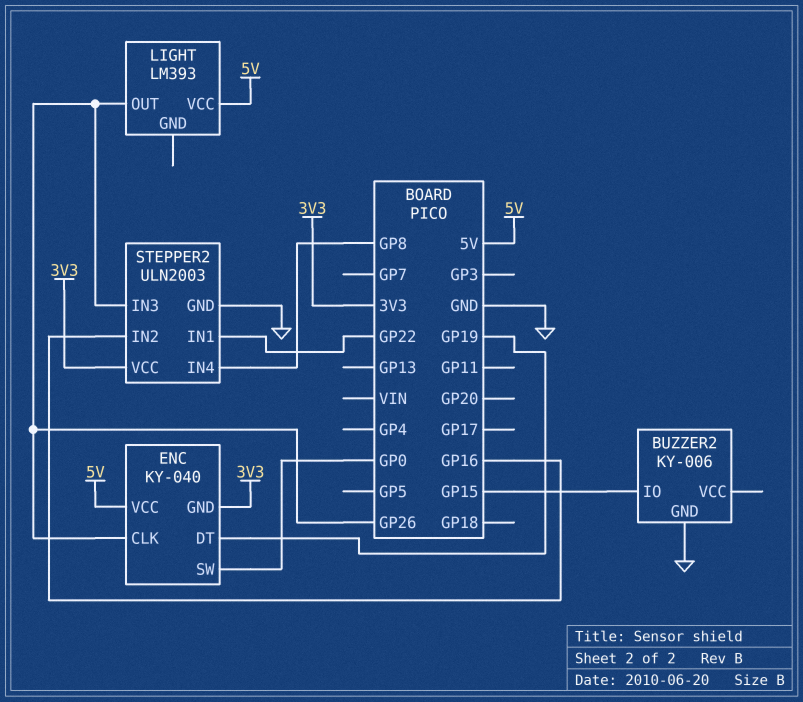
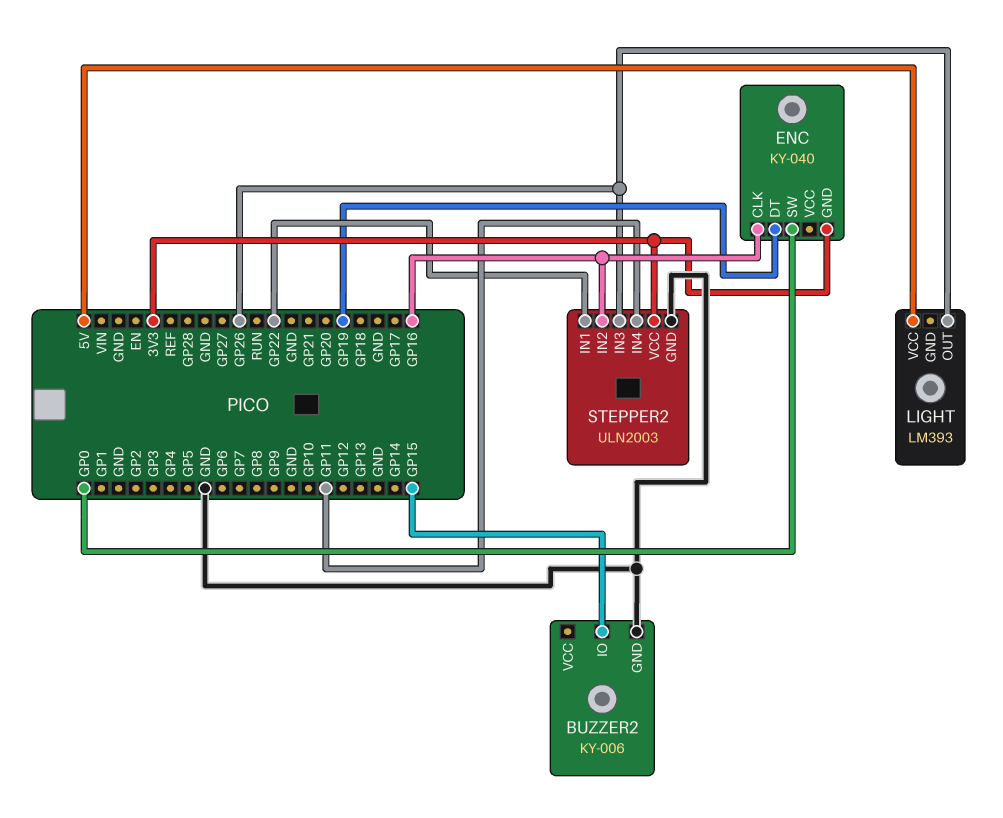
ENC pin CLK: GP26 -> GP16
ENC pin VCC: 5V -> none
STEPPER2 pin IN4: GP8 -> GP11

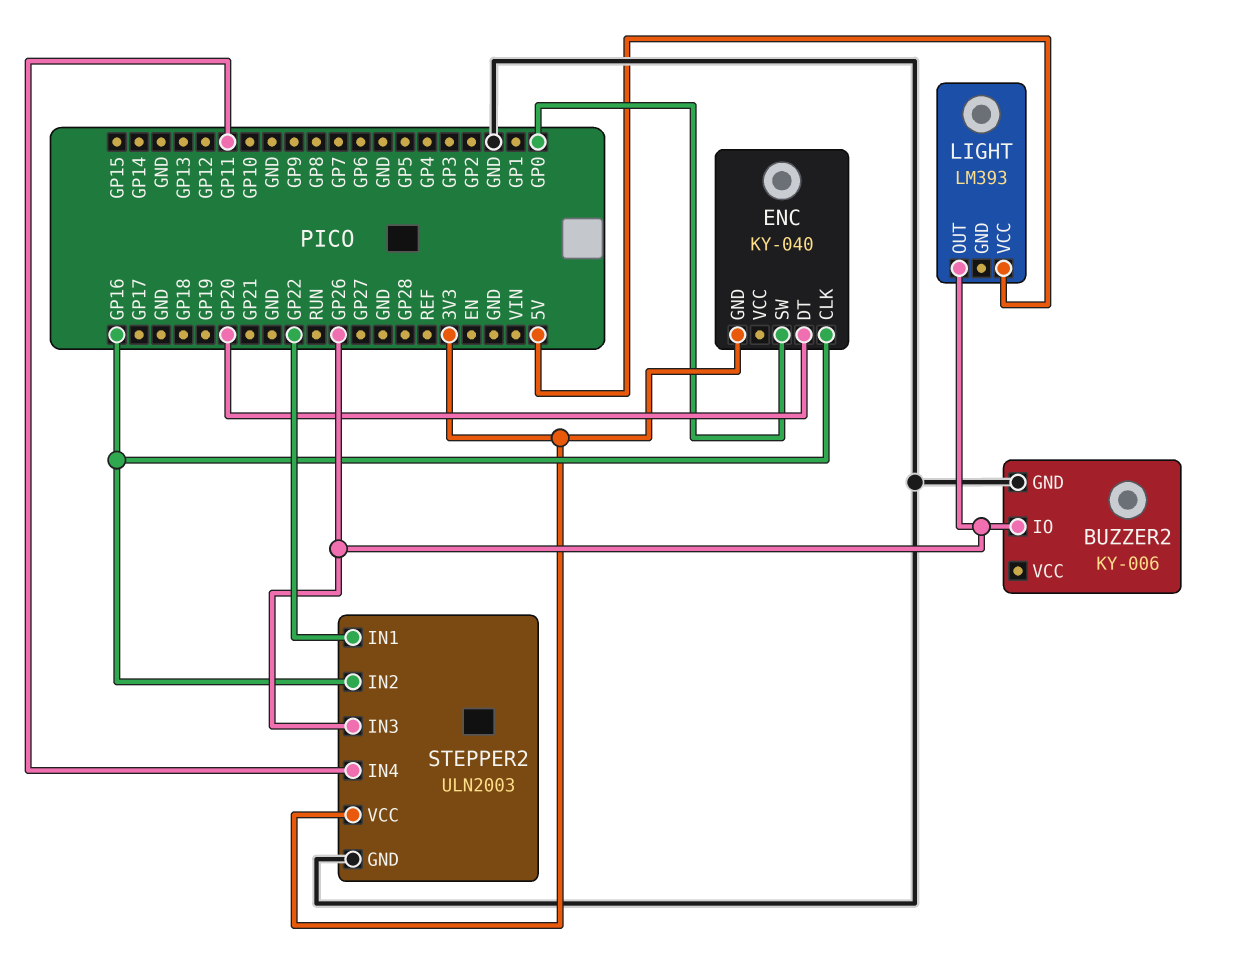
BUZZER2 pin IO: GP15 -> GP26
ENC pin DT: GP19 -> GP20

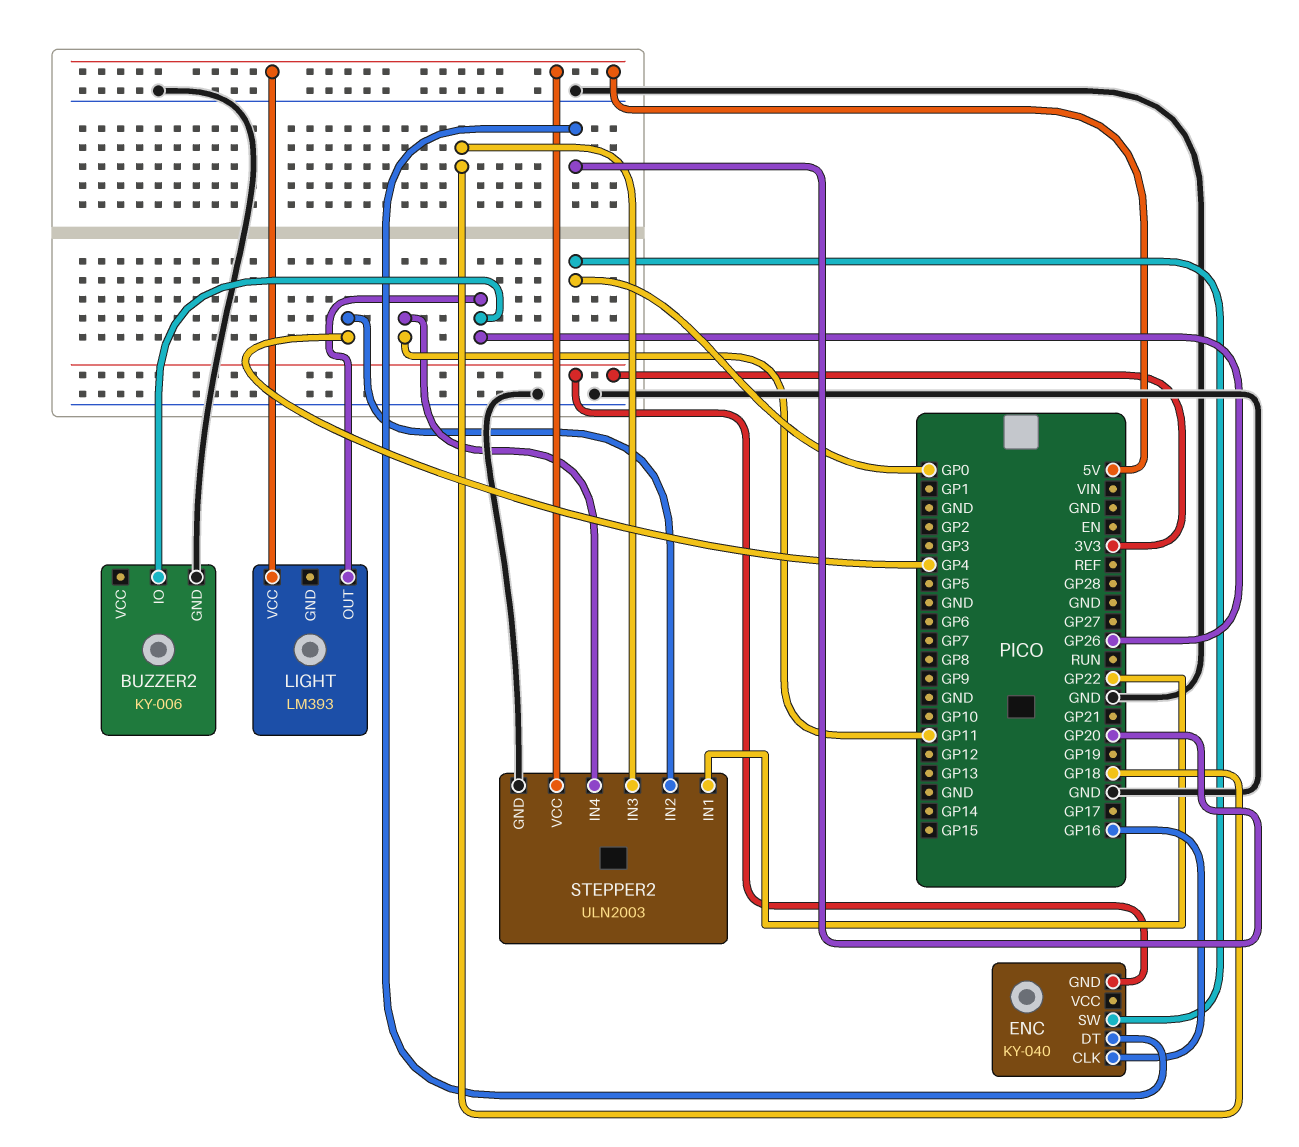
STEPPER2 pin IN2: GP16 -> GP4
STEPPER2 pin IN3: GP26 -> GP18
STEPPER2 pin VCC: 3V3 -> 5V

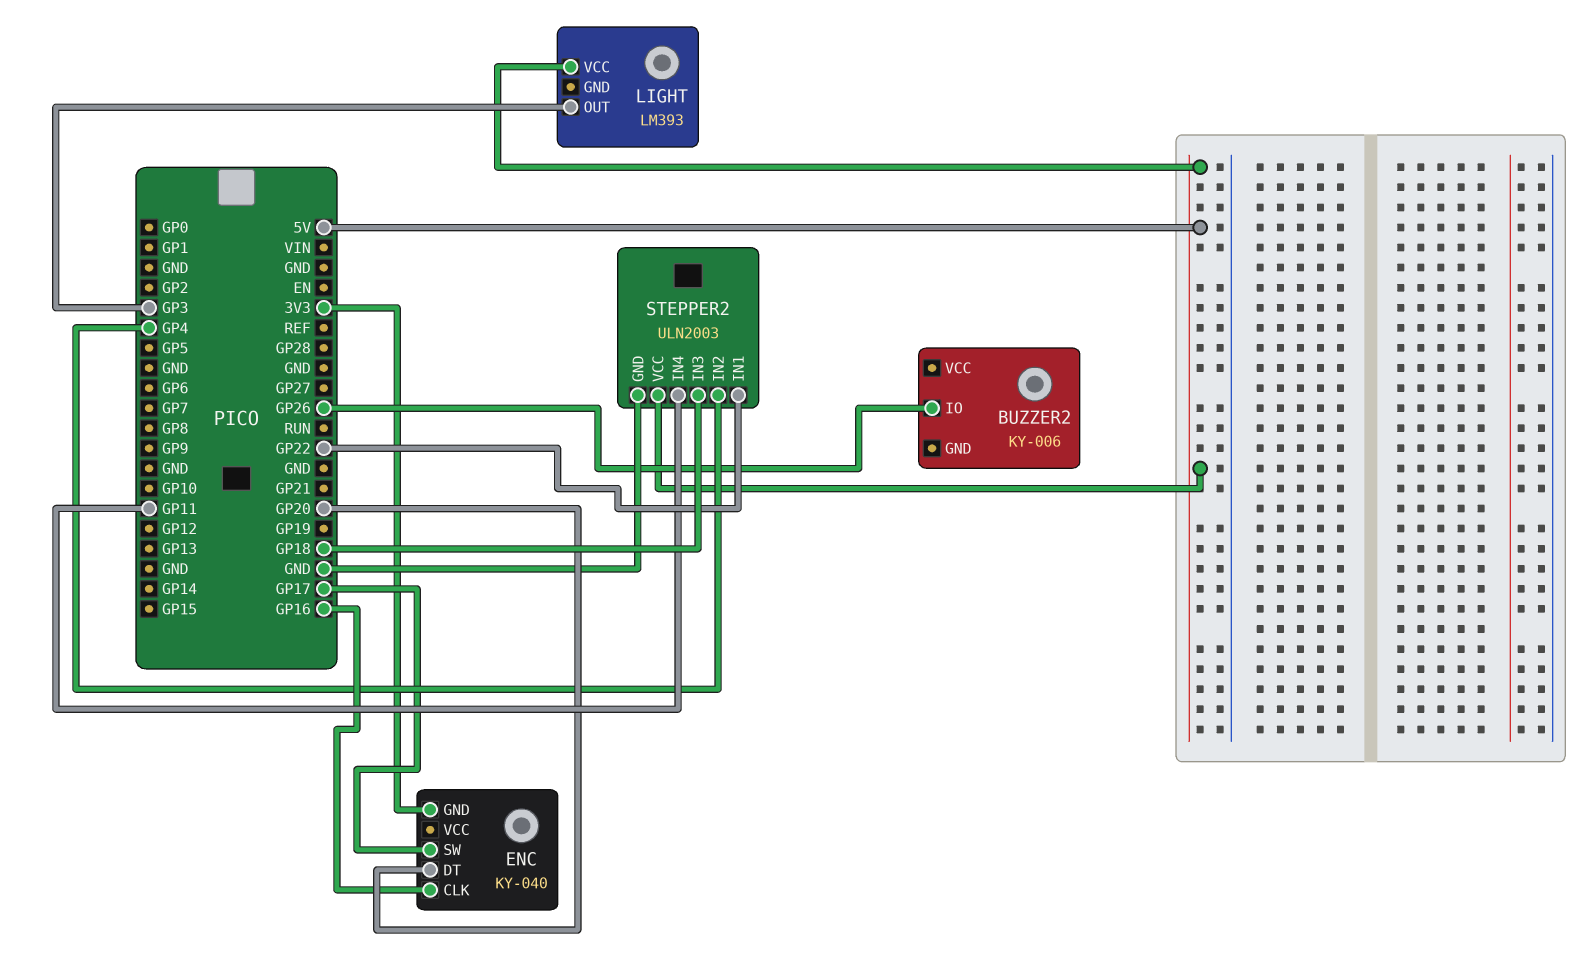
BUZZER2 pin GND: GND -> none
ENC pin SW: GP0 -> GP17
LIGHT pin OUT: GP26 -> GP3

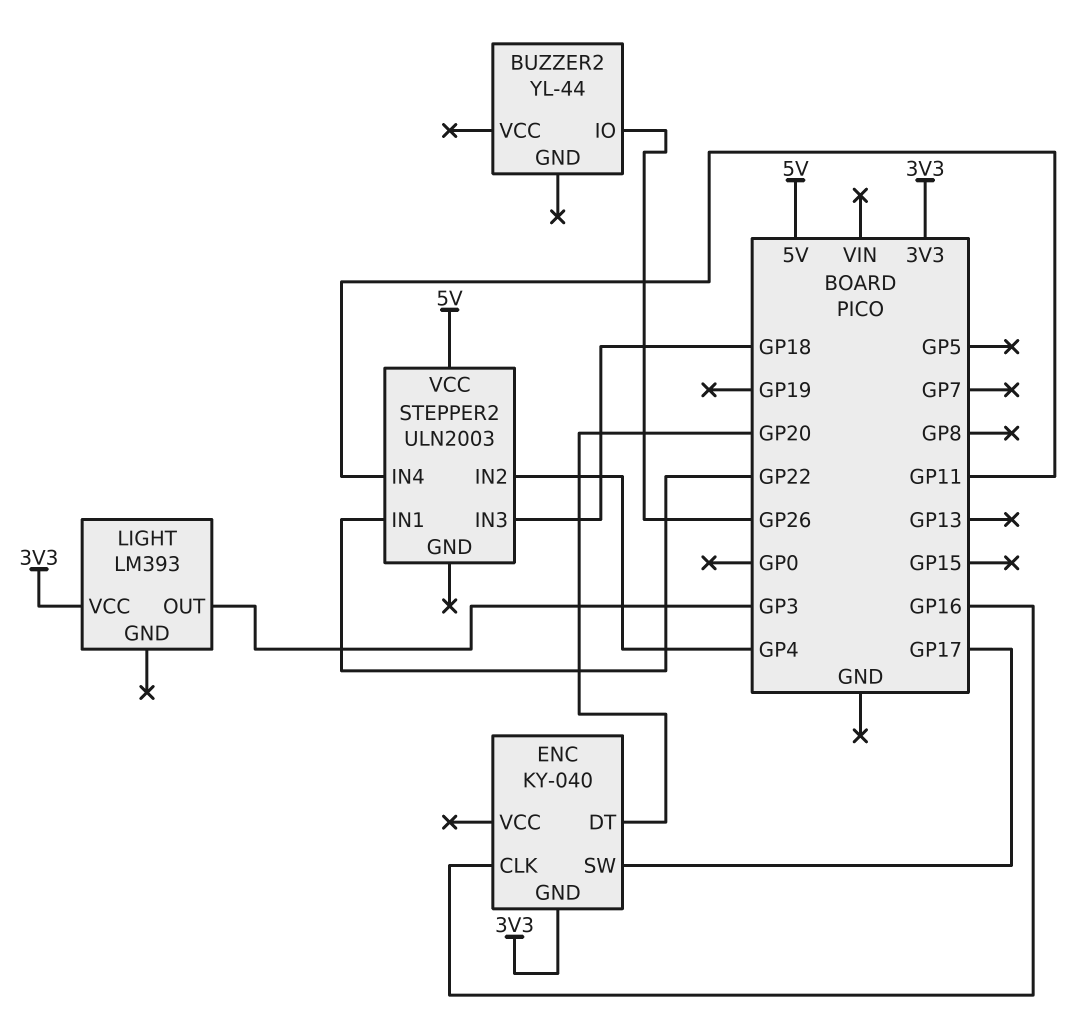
BUZZER2: KY-006 -> YL-44
LIGHT pin VCC: 5V -> 3V3
STEPPER2 pin GND: GND -> none

